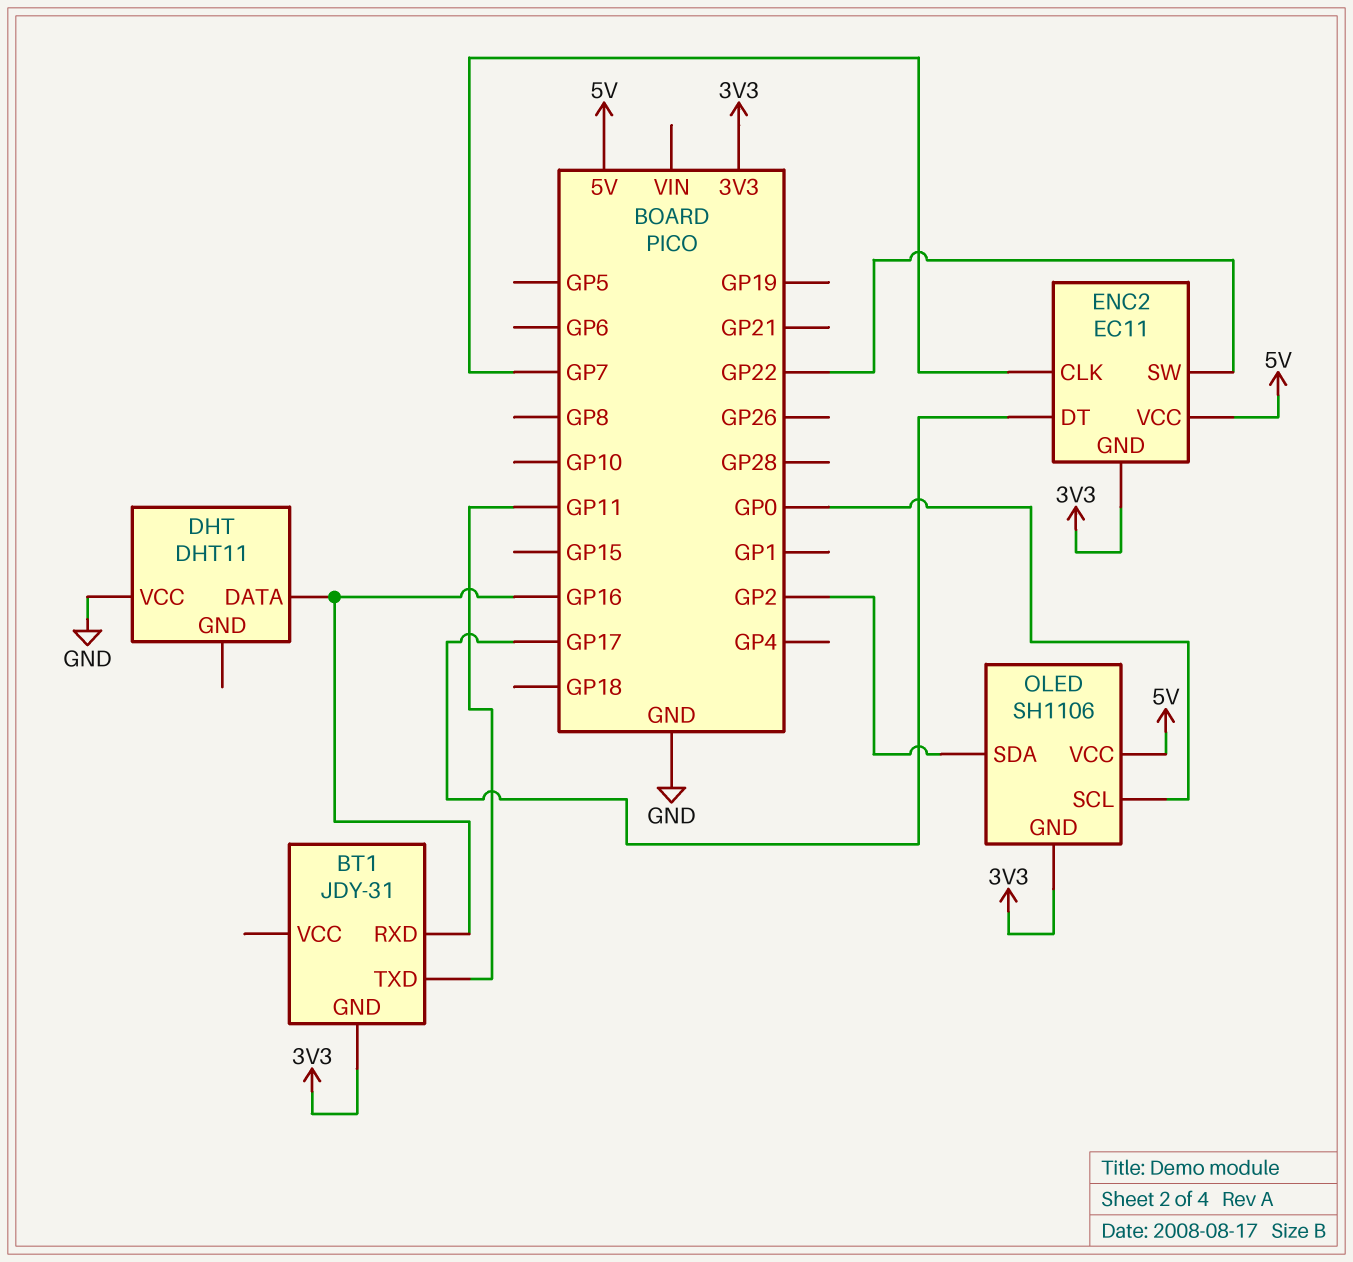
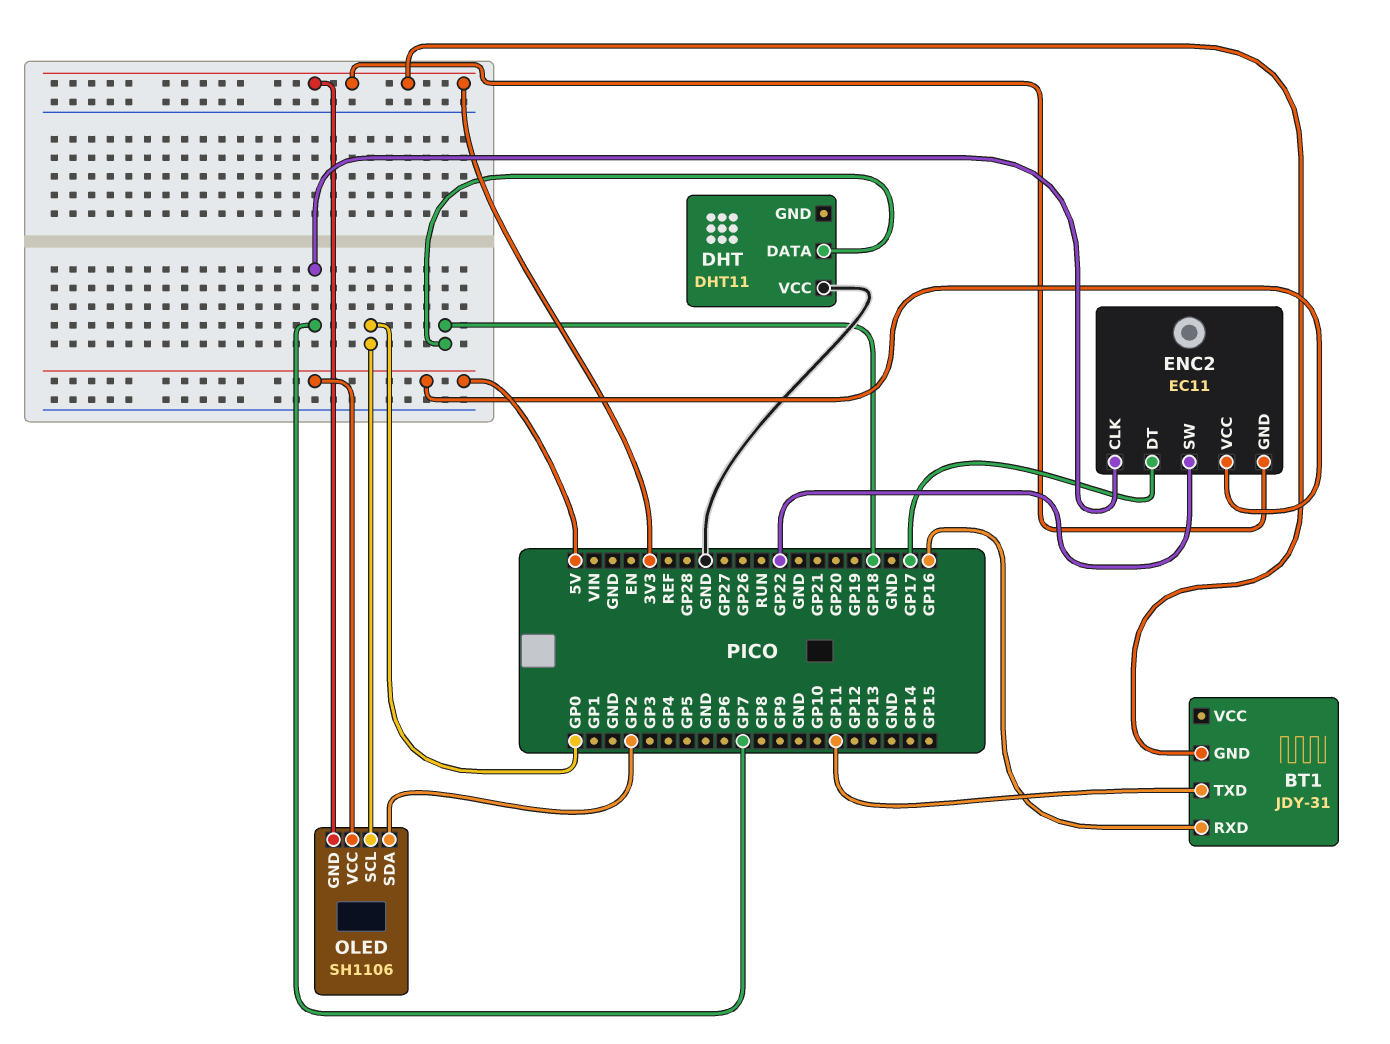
DHT pin DATA: GP16 -> GP18

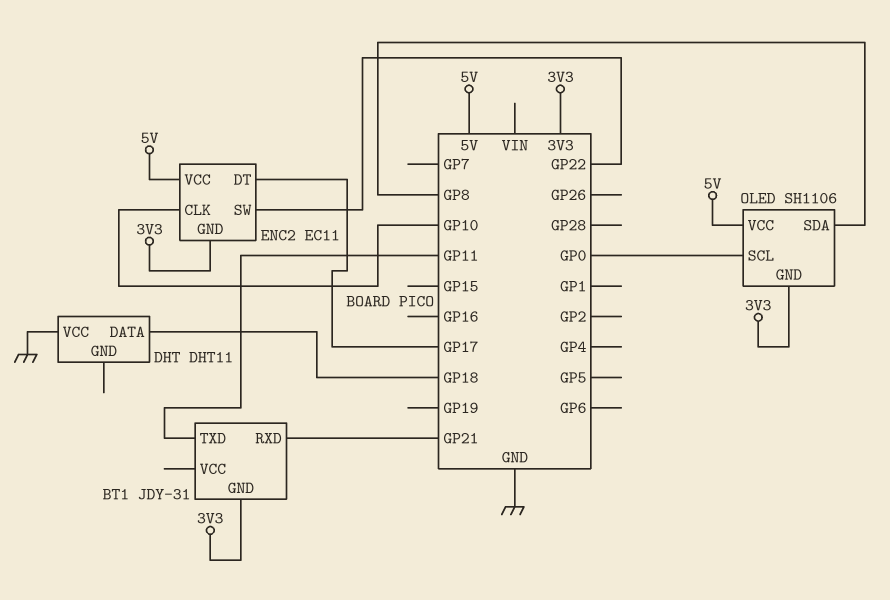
BT1 pin RXD: GP16 -> GP21
ENC2 pin CLK: GP7 -> GP10
OLED pin SDA: GP2 -> GP8

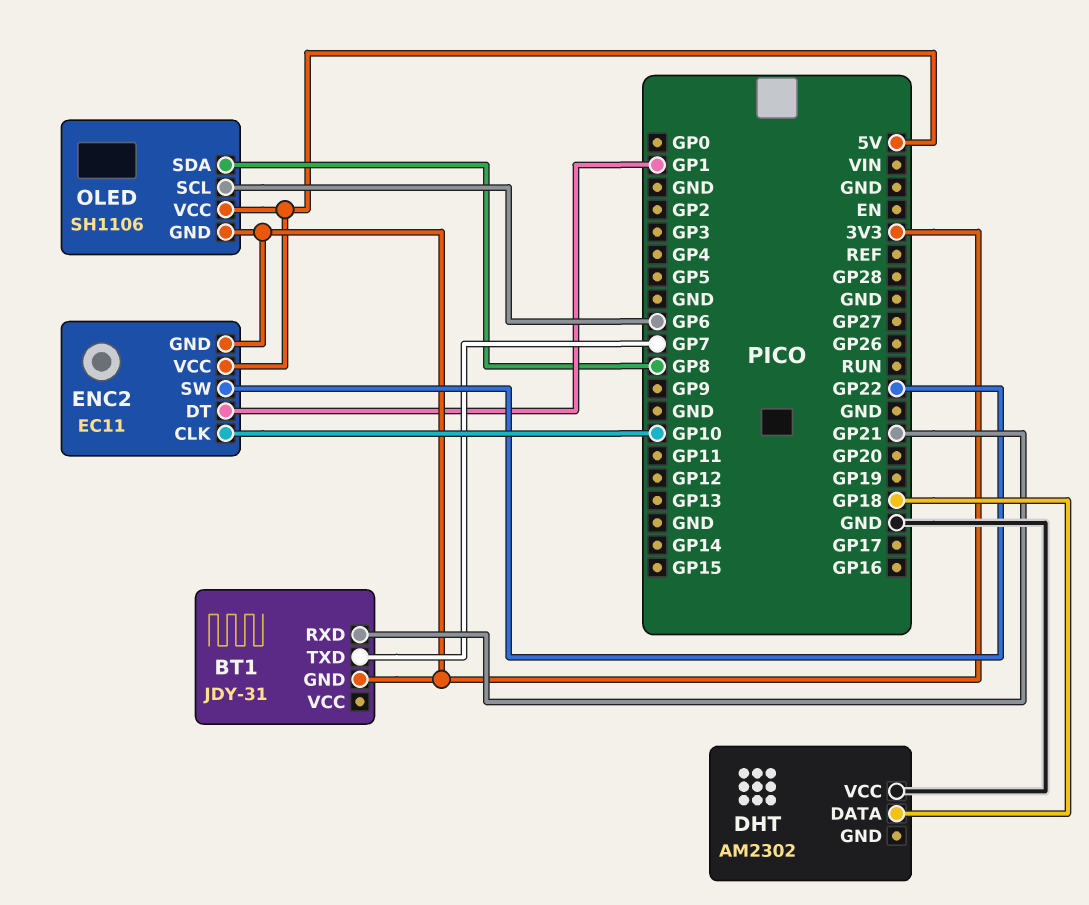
BT1 pin TXD: GP11 -> GP7
DHT: DHT11 -> AM2302
ENC2 pin DT: GP17 -> GP1
OLED pin SCL: GP0 -> GP6

